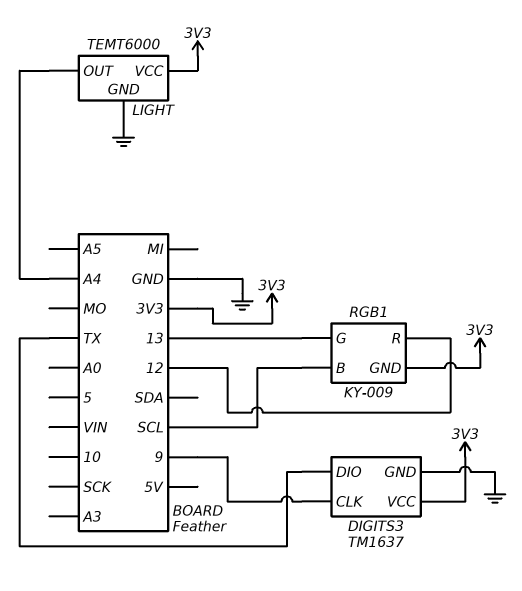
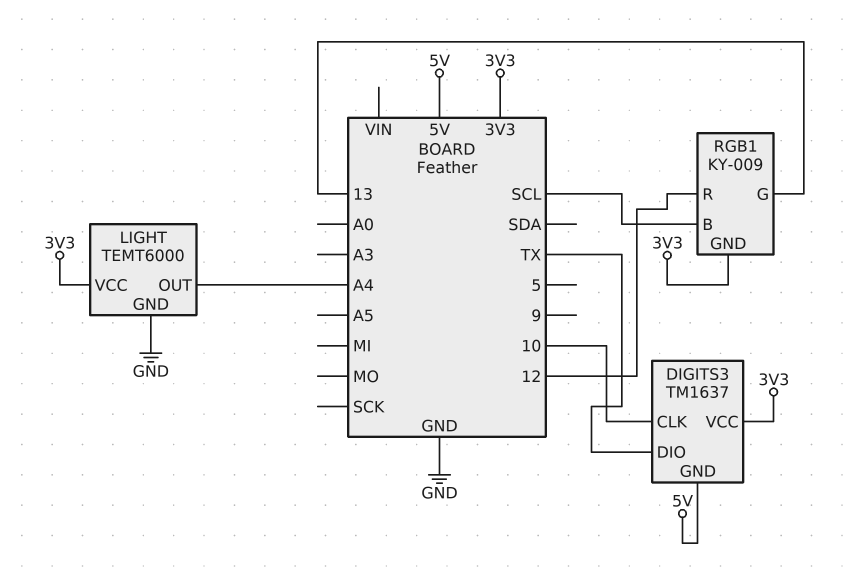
DIGITS3 pin CLK: 9 -> 10
DIGITS3 pin GND: GND -> 5V

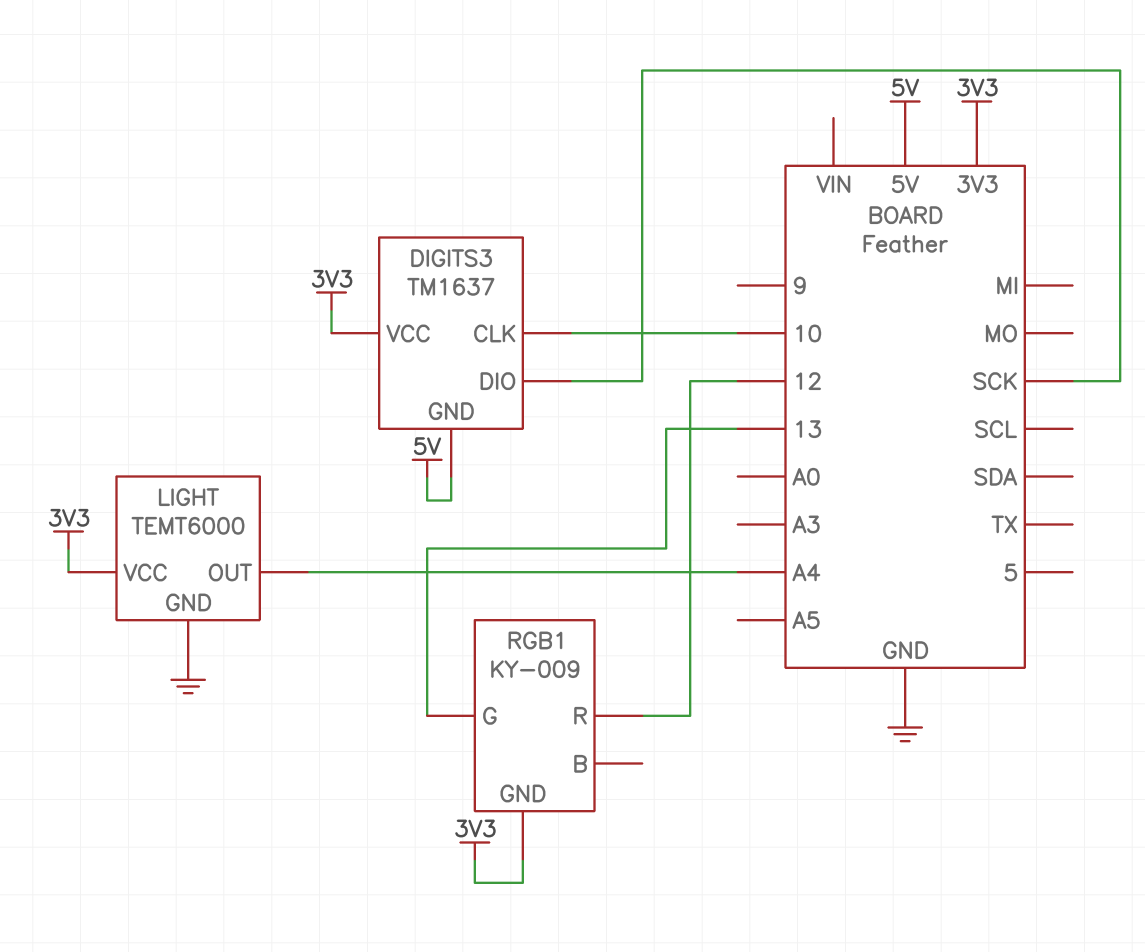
DIGITS3 pin DIO: TX -> SCK
RGB1 pin B: SCL -> none

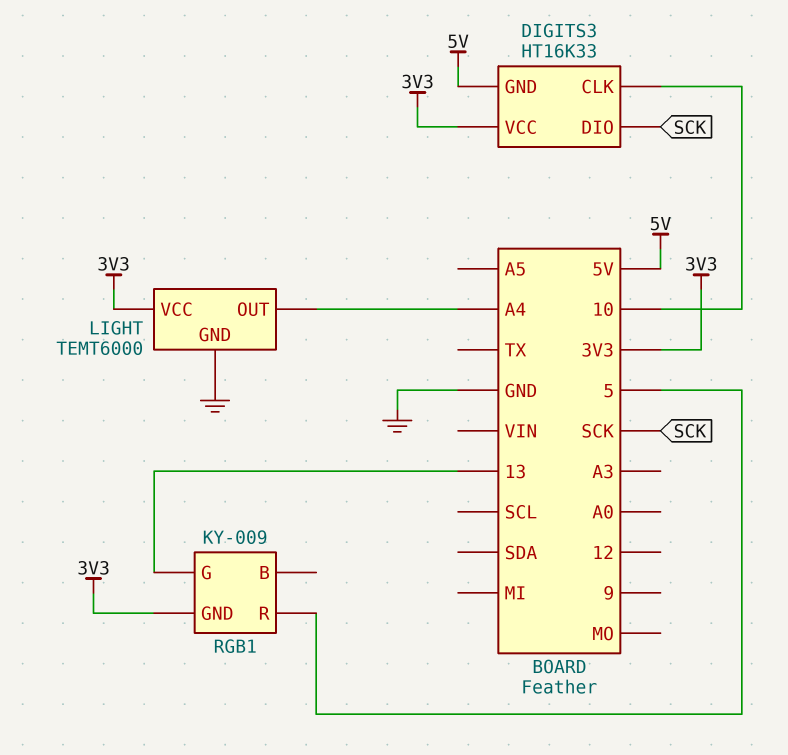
DIGITS3: TM1637 -> HT16K33
RGB1 pin R: 12 -> 5

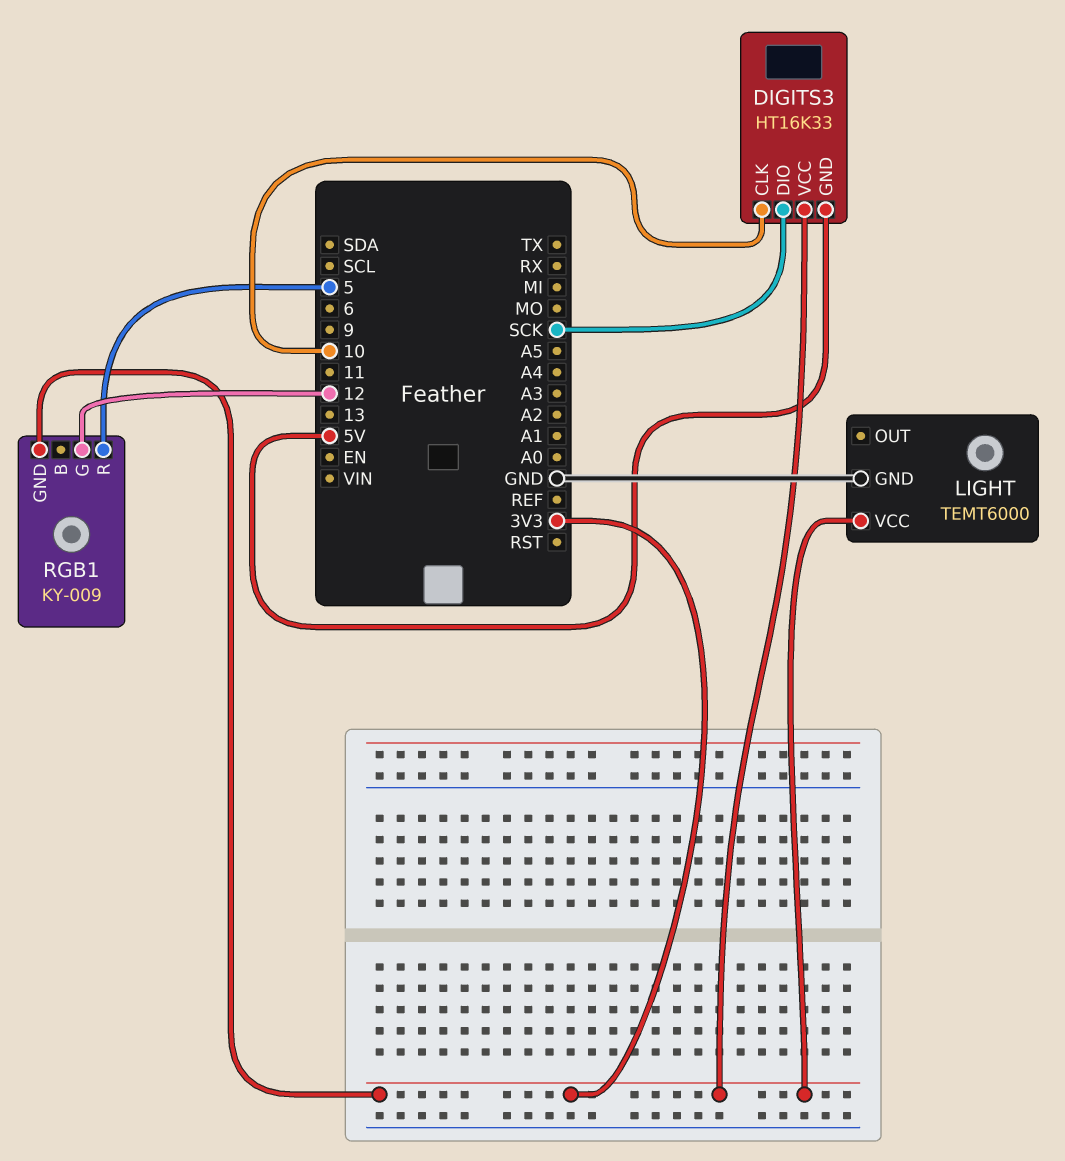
LIGHT pin OUT: A4 -> none
RGB1 pin G: 13 -> 12

